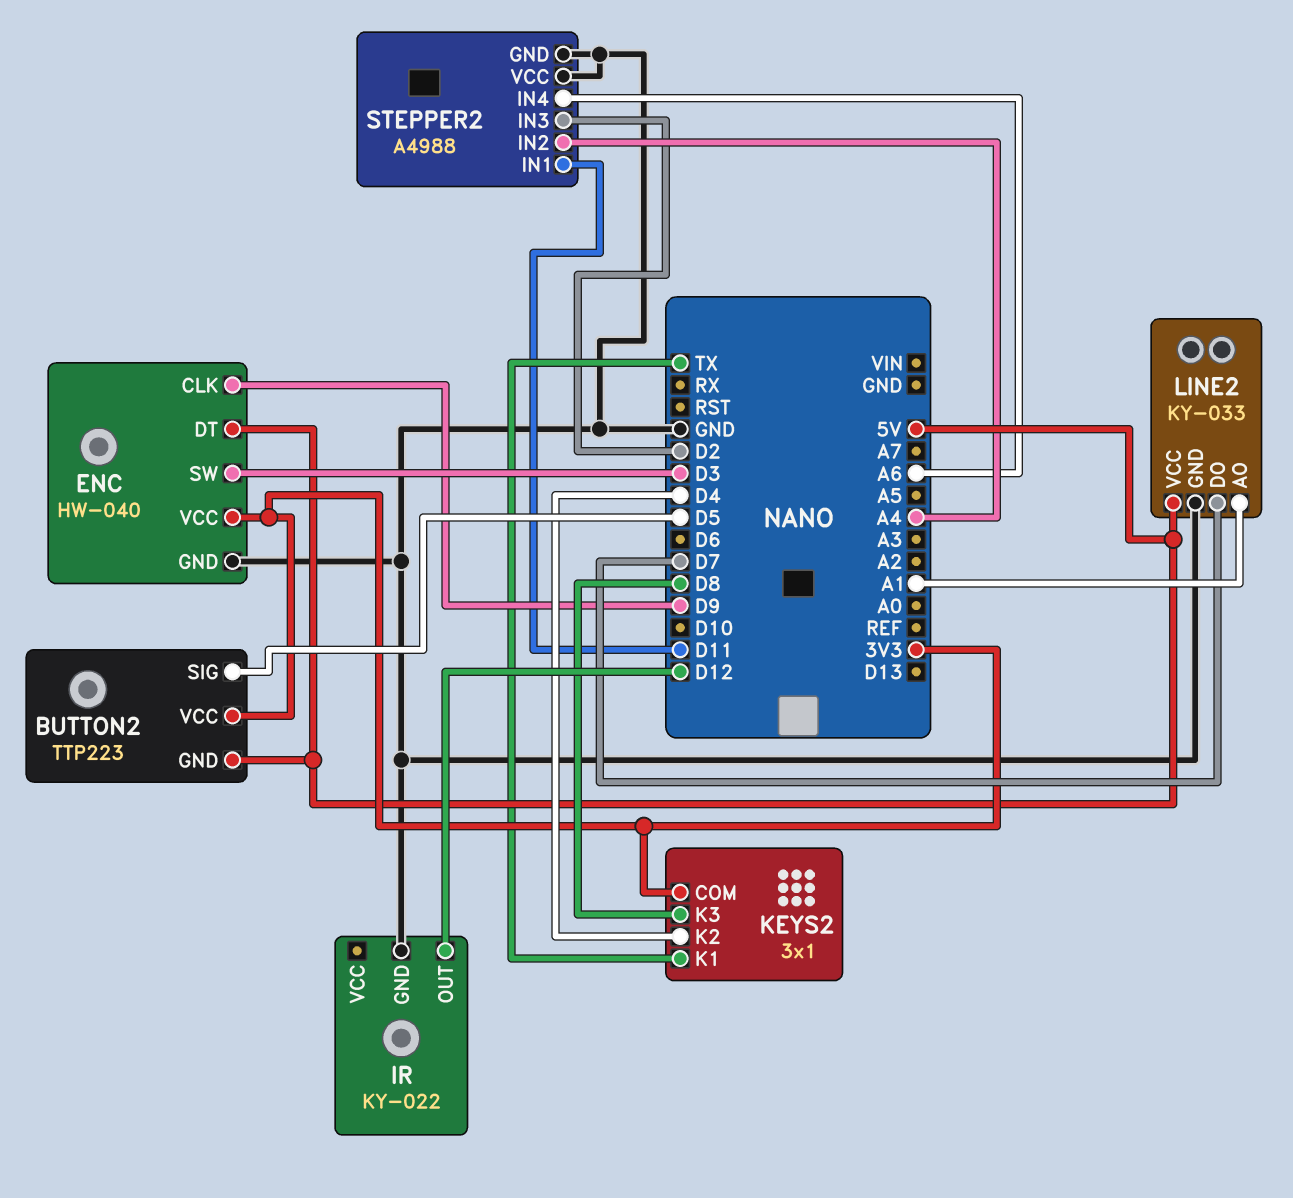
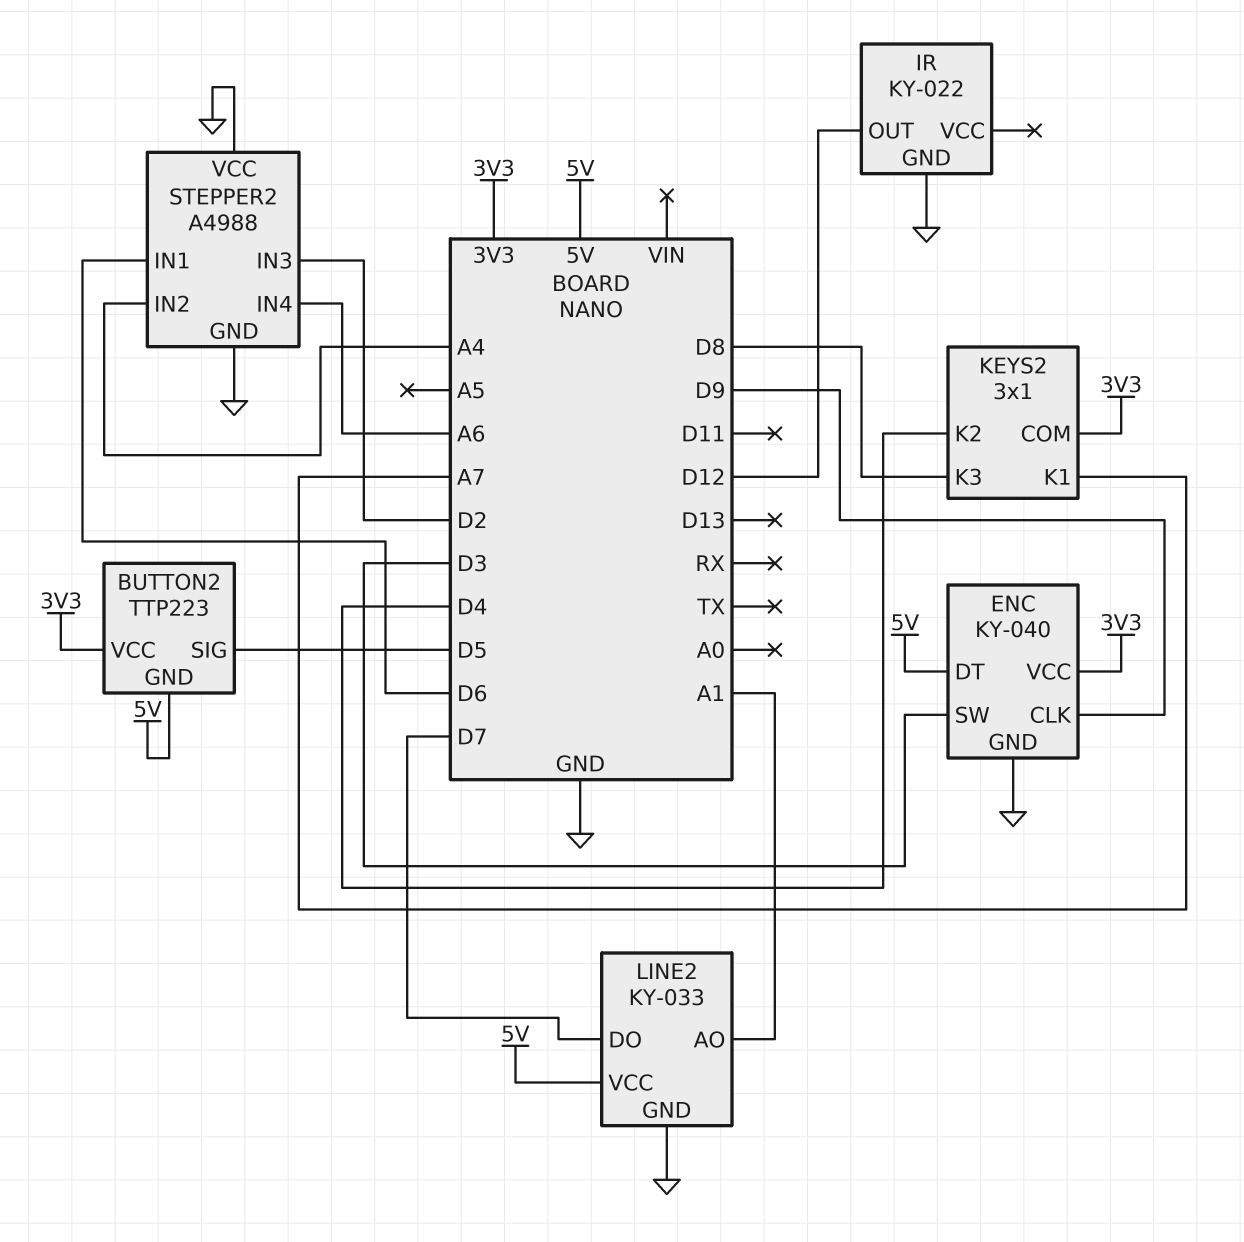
ENC: HW-040 -> KY-040
KEYS2 pin K1: TX -> A7
STEPPER2 pin IN1: D11 -> D6

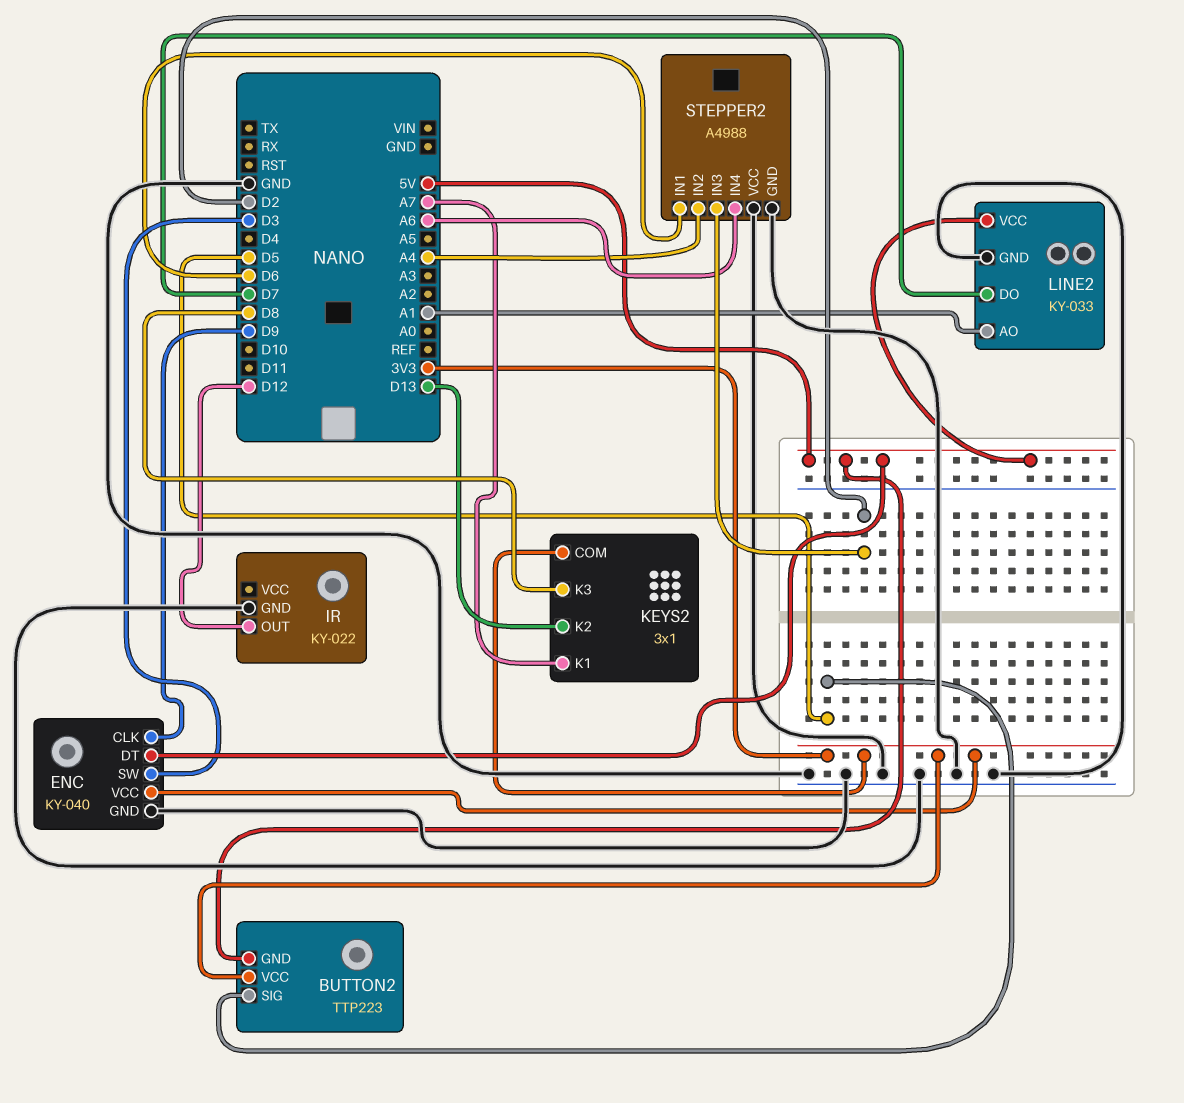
KEYS2 pin K2: D4 -> D13

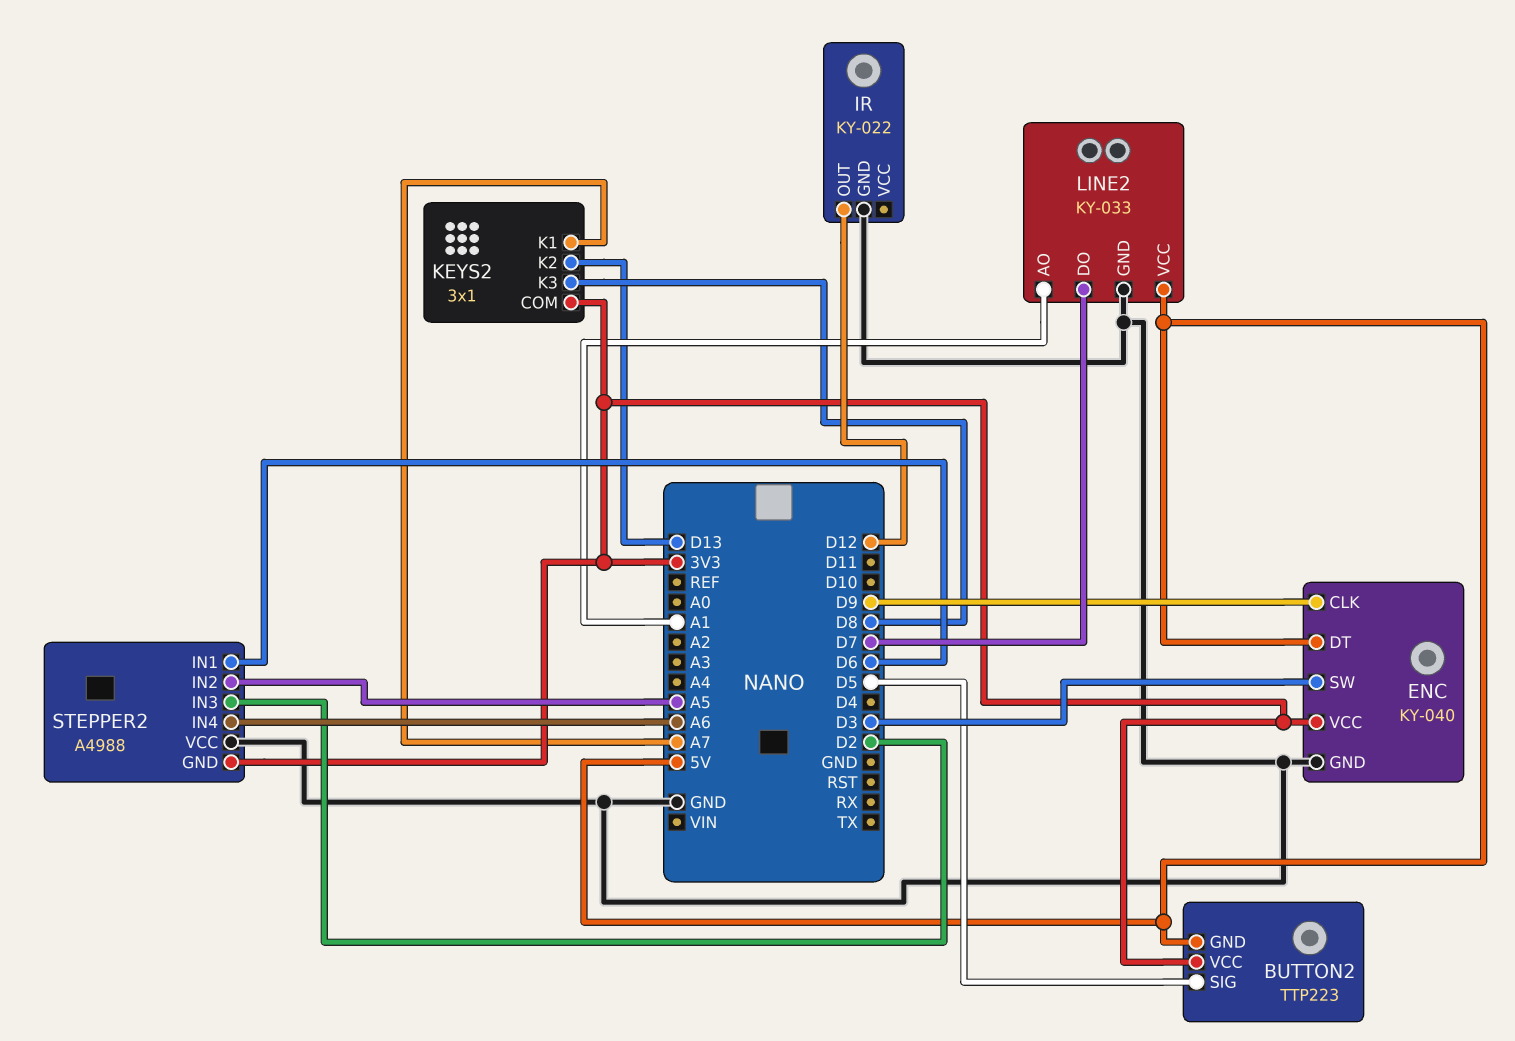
STEPPER2 pin GND: GND -> 3V3
STEPPER2 pin IN2: A4 -> A5

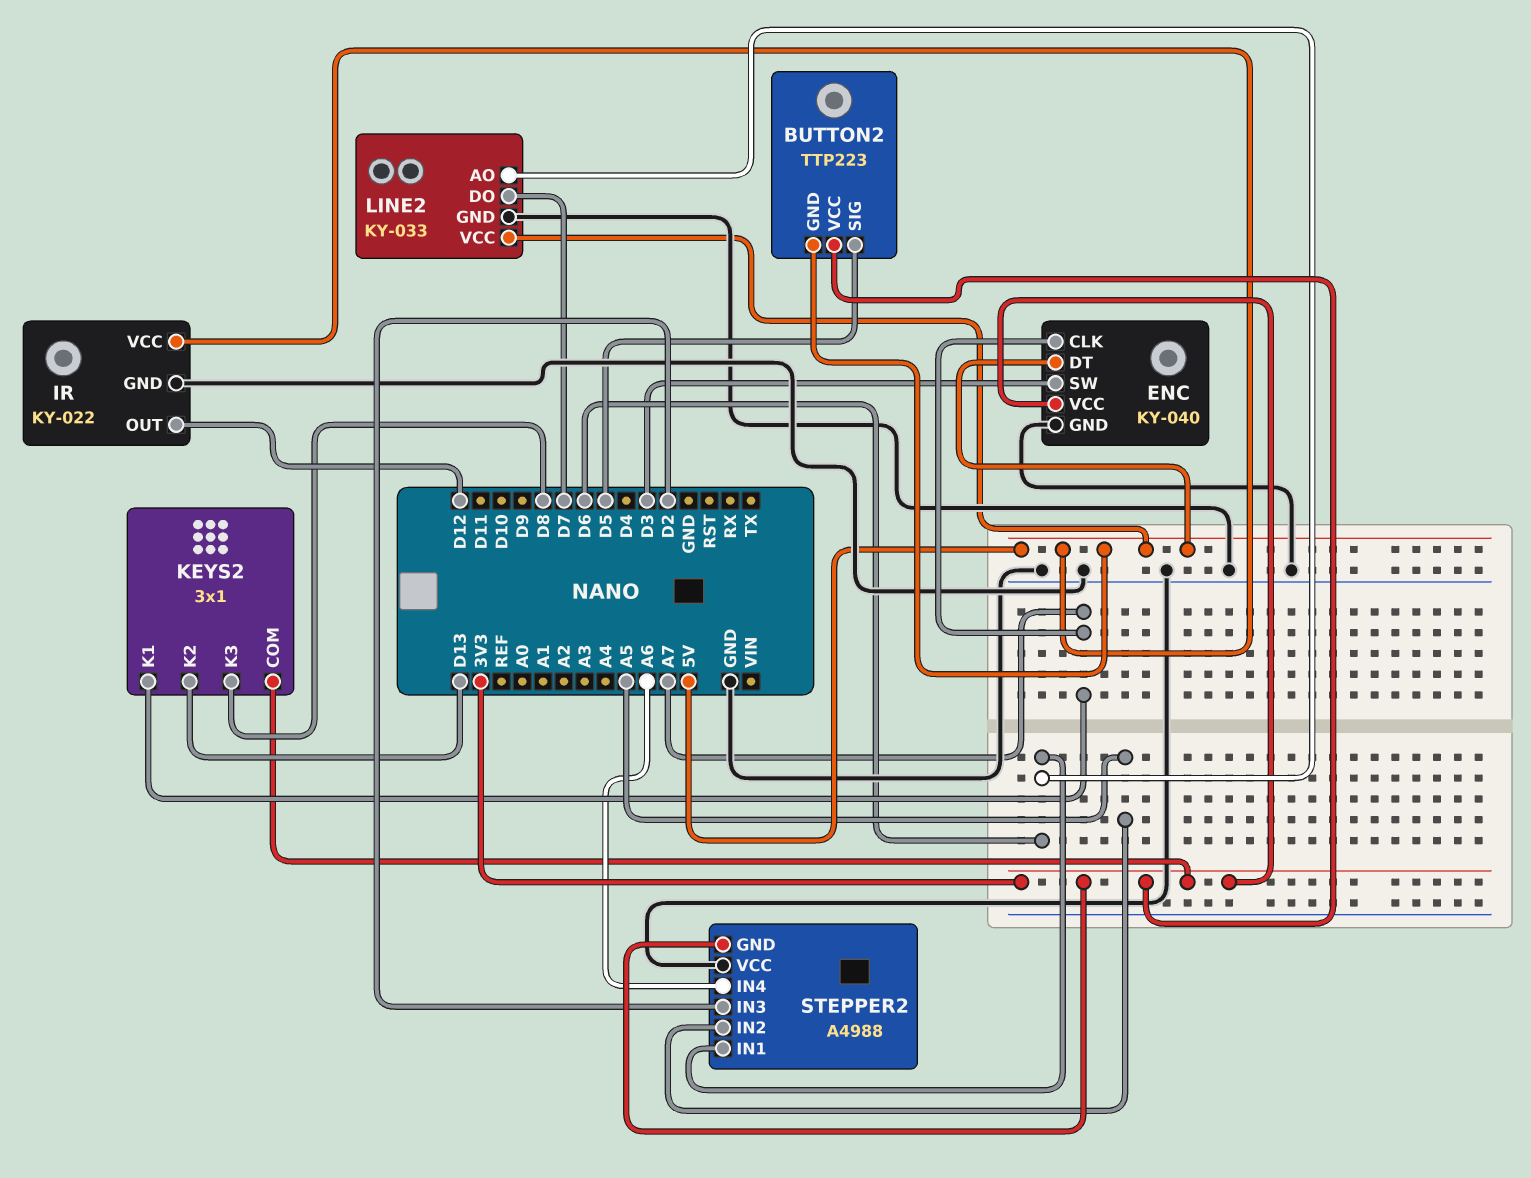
ENC pin CLK: D9 -> A7
IR pin VCC: none -> 5V
LINE2 pin AO: A1 -> D6

